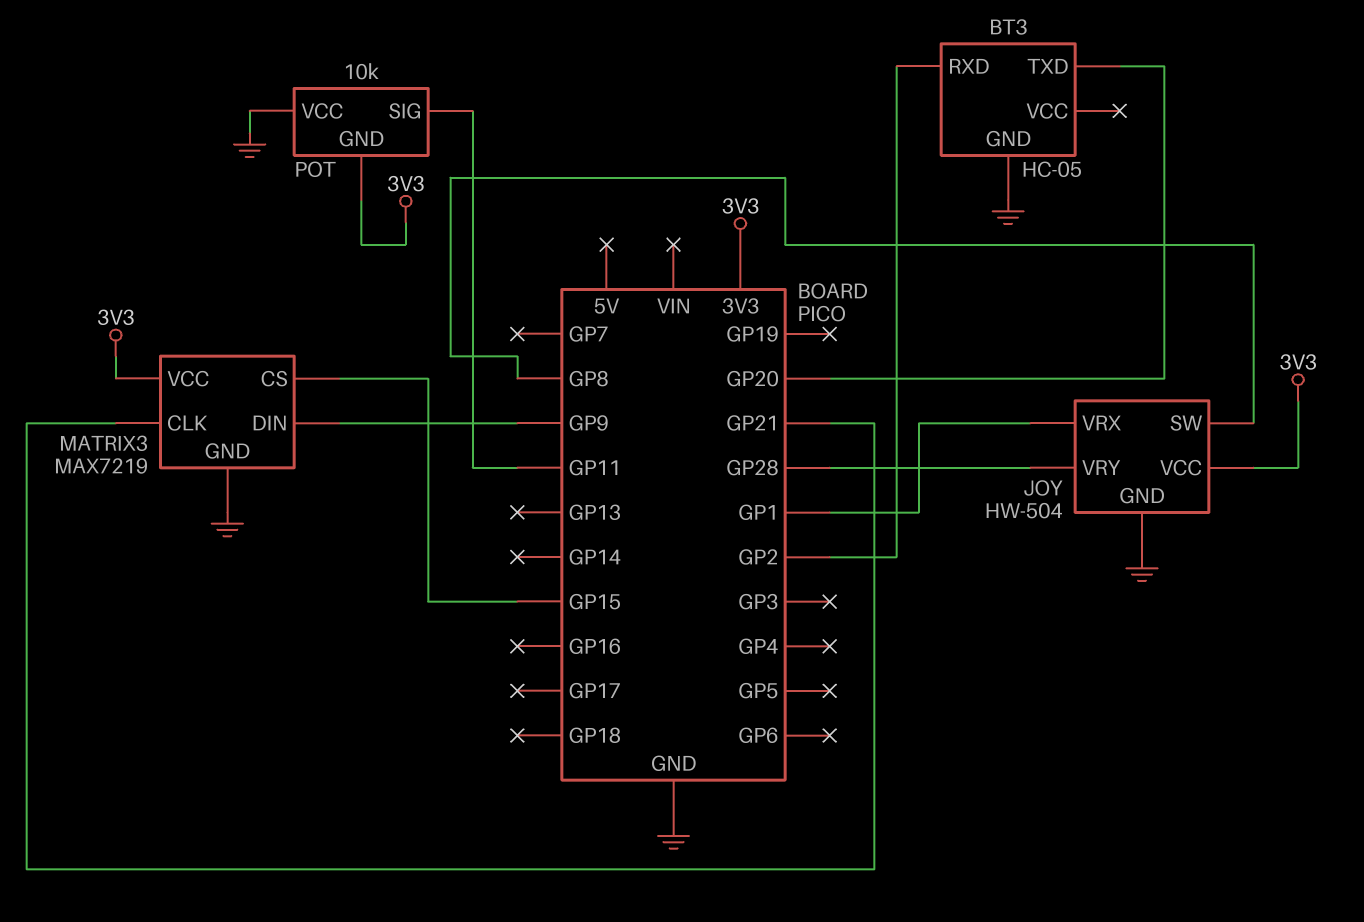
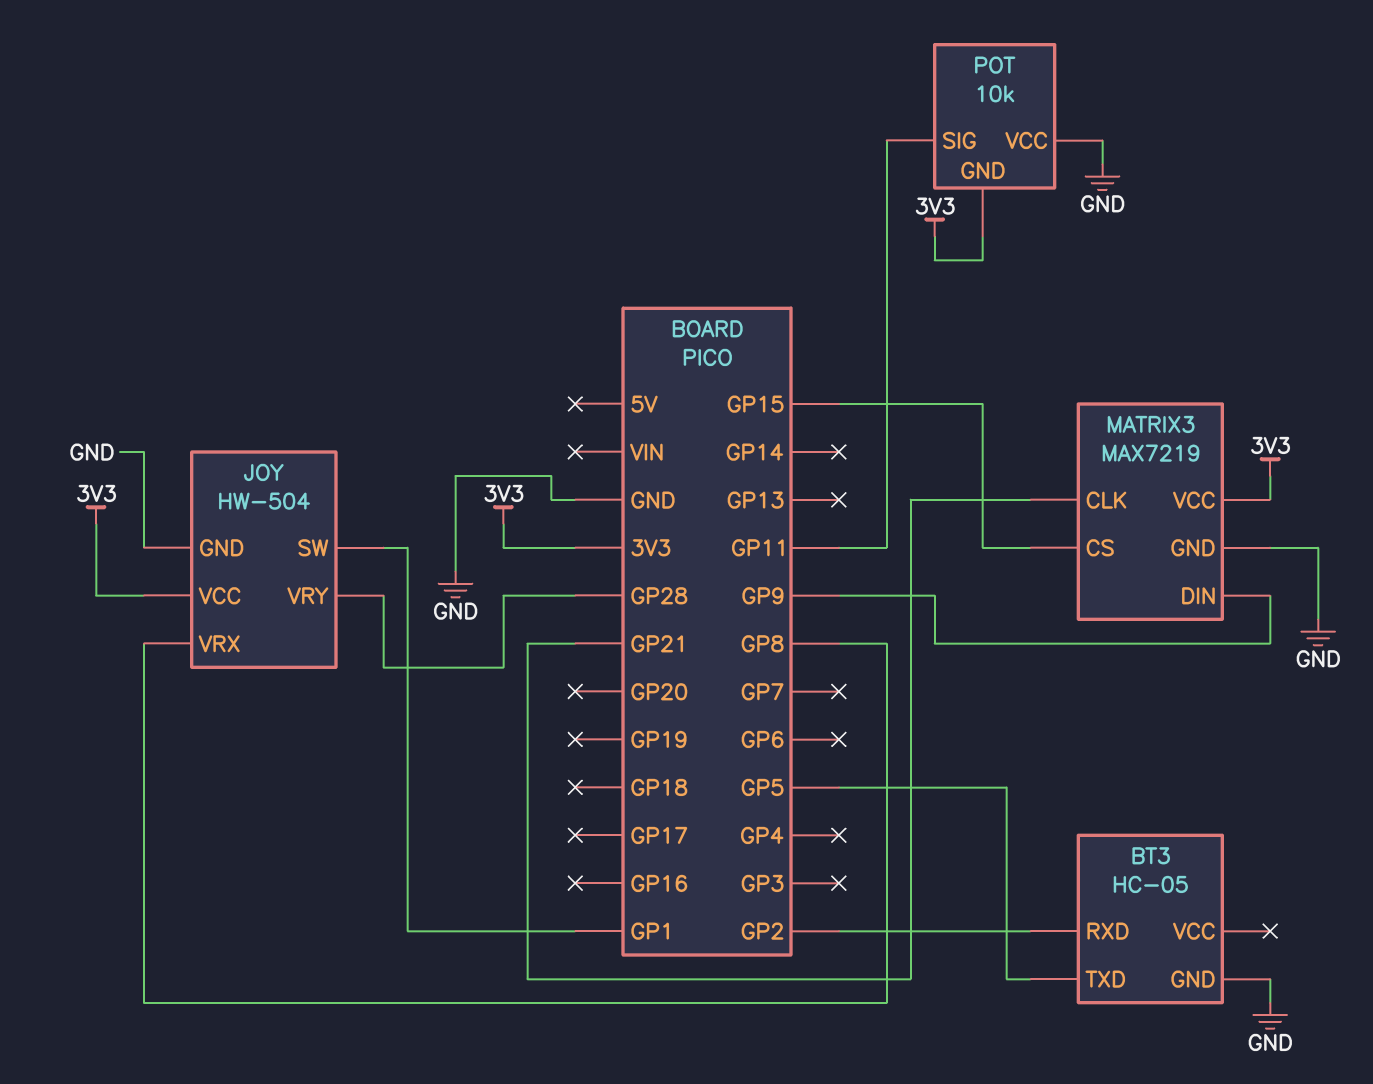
BT3 pin TXD: GP20 -> GP5
JOY pin SW: GP8 -> GP1
JOY pin VRX: GP1 -> GP8

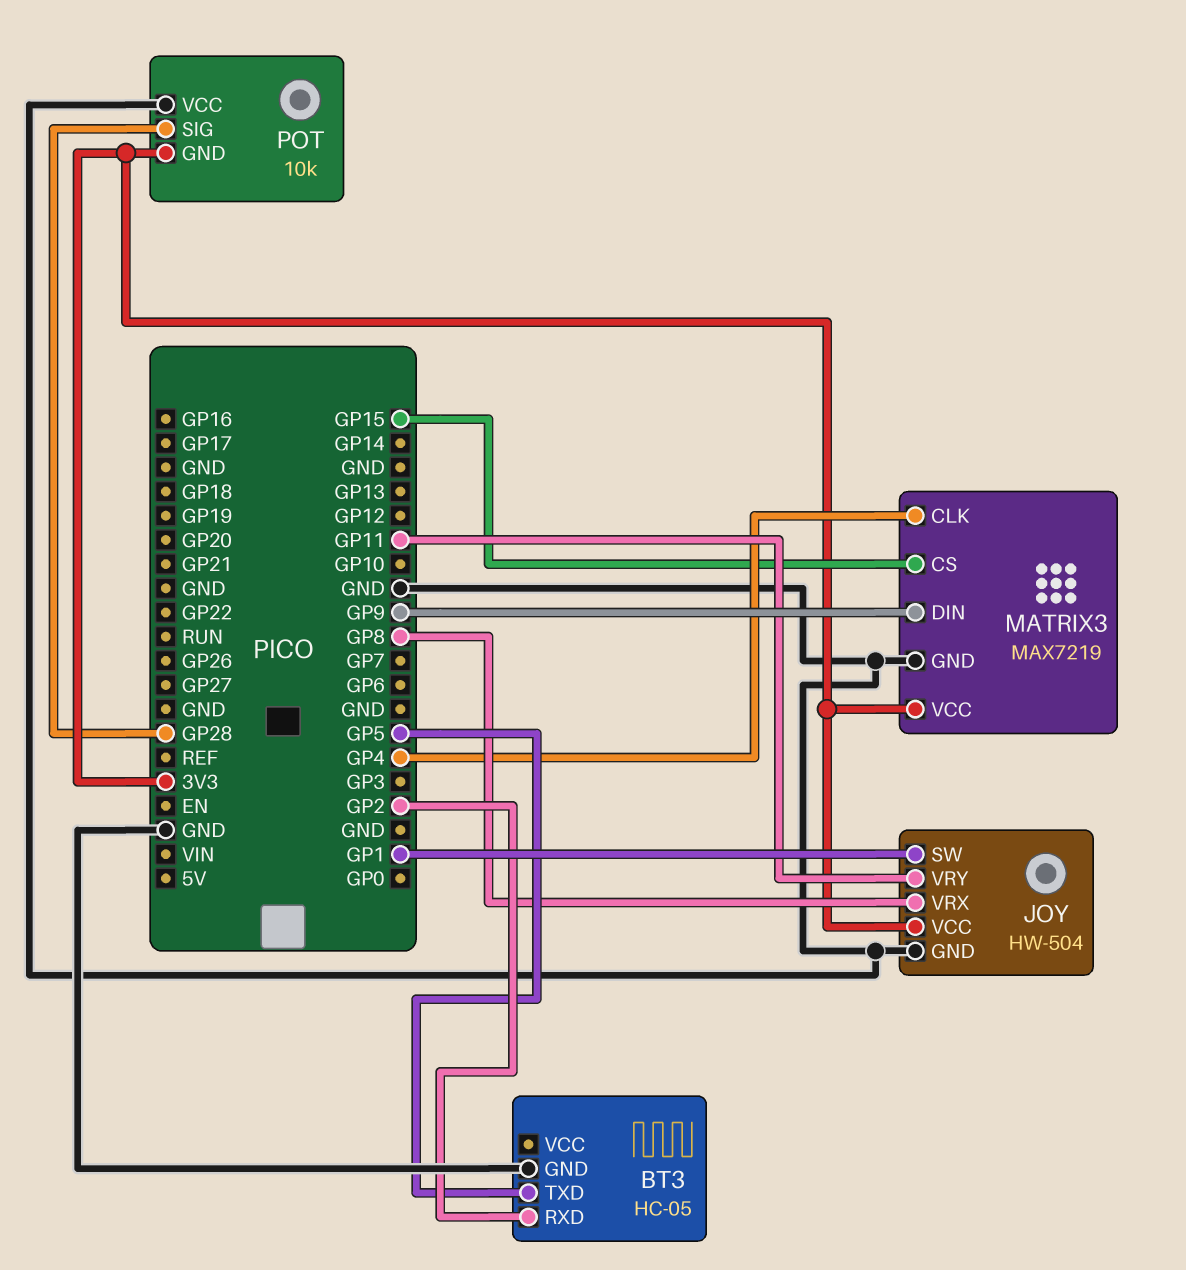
JOY pin VRY: GP28 -> GP11
MATRIX3 pin CLK: GP21 -> GP4
POT pin SIG: GP11 -> GP28

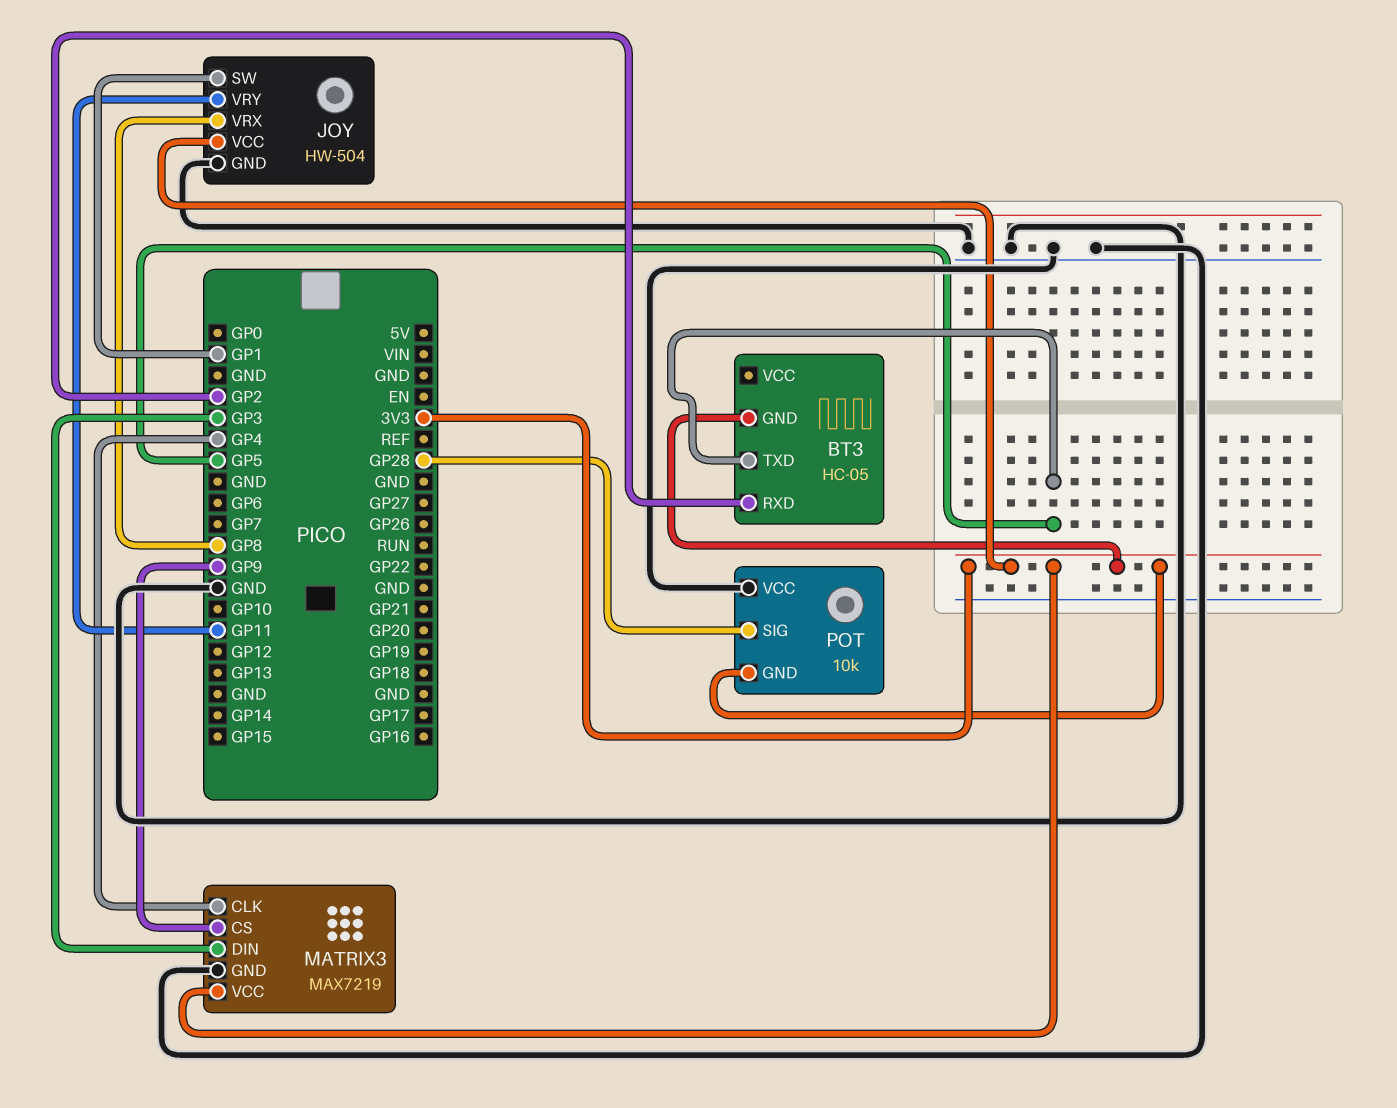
BT3 pin GND: GND -> 3V3
MATRIX3 pin CS: GP15 -> GP9
MATRIX3 pin DIN: GP9 -> GP3

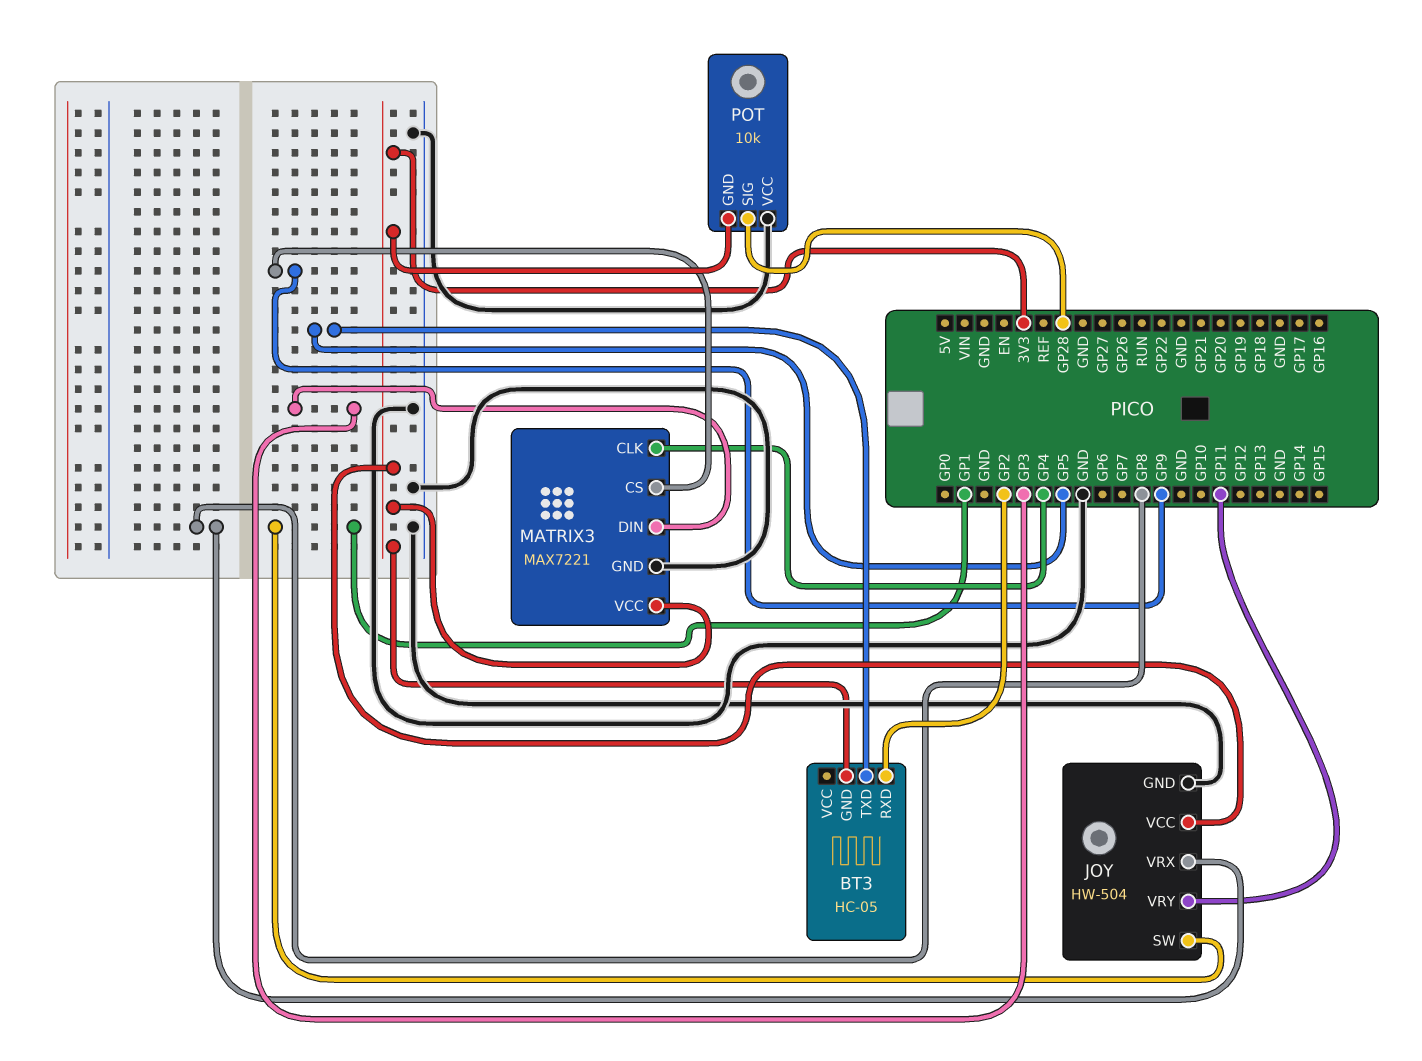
MATRIX3: MAX7219 -> MAX7221

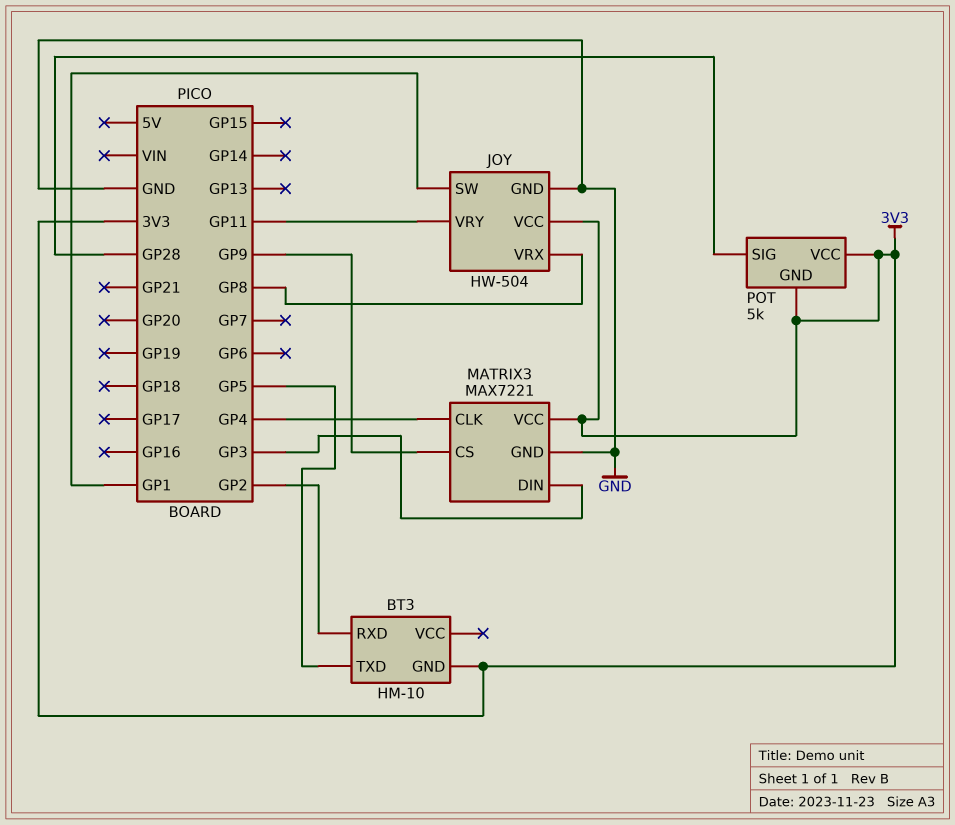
BT3: HC-05 -> HM-10
POT: 10k -> 5k
POT pin VCC: GND -> 3V3

